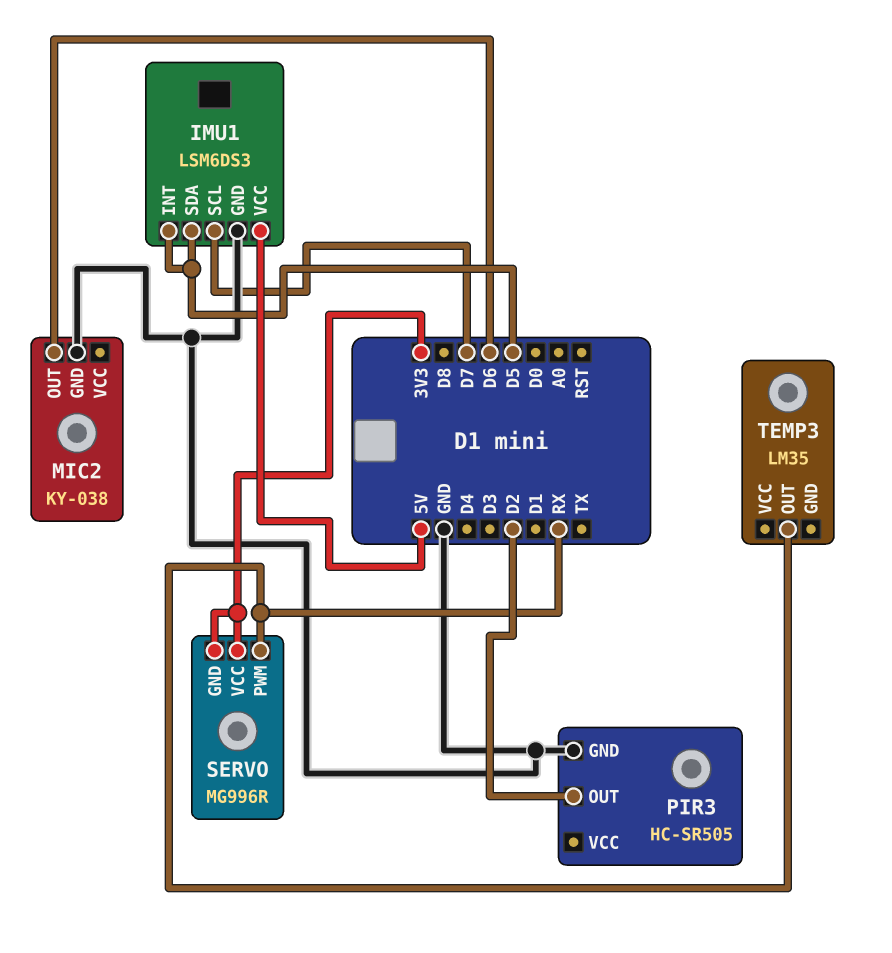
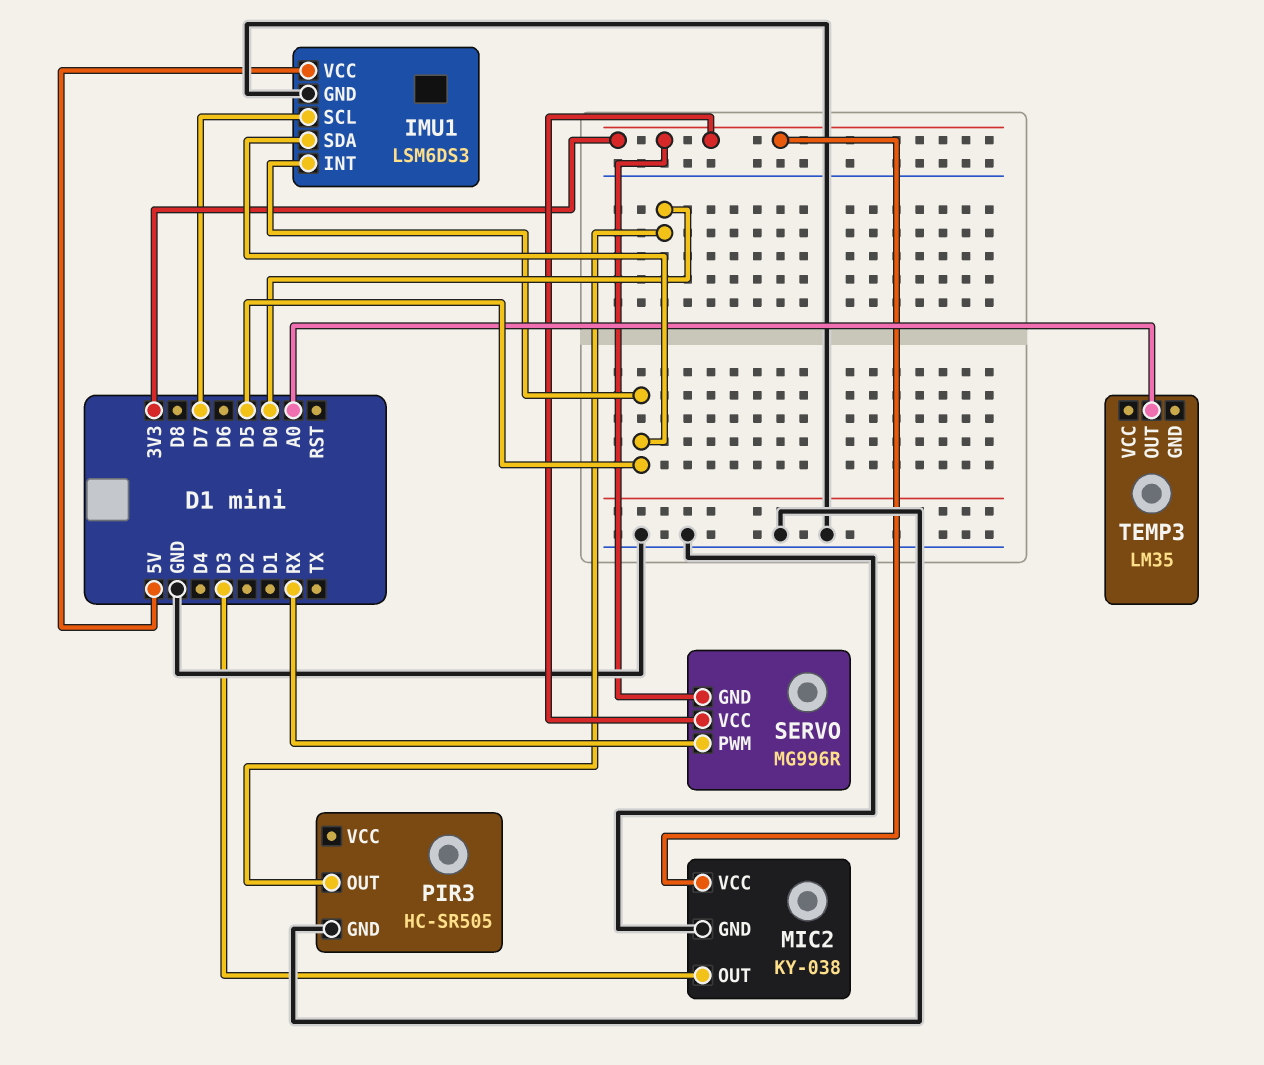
MIC2 pin OUT: D6 -> D3
MIC2 pin VCC: none -> 3V3
PIR3 pin OUT: D2 -> D0
TEMP3 pin OUT: RX -> A0

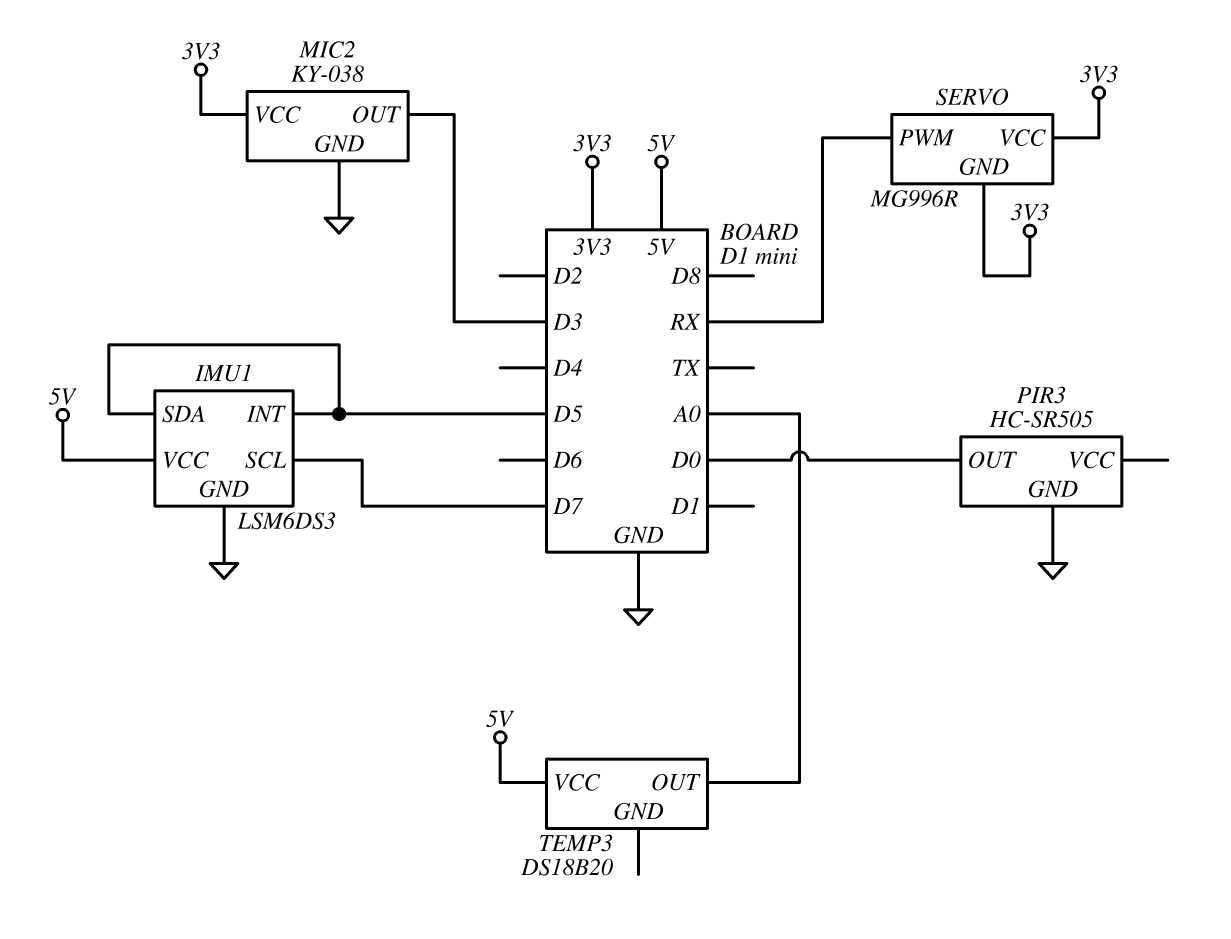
TEMP3: LM35 -> DS18B20
TEMP3 pin VCC: none -> 5V

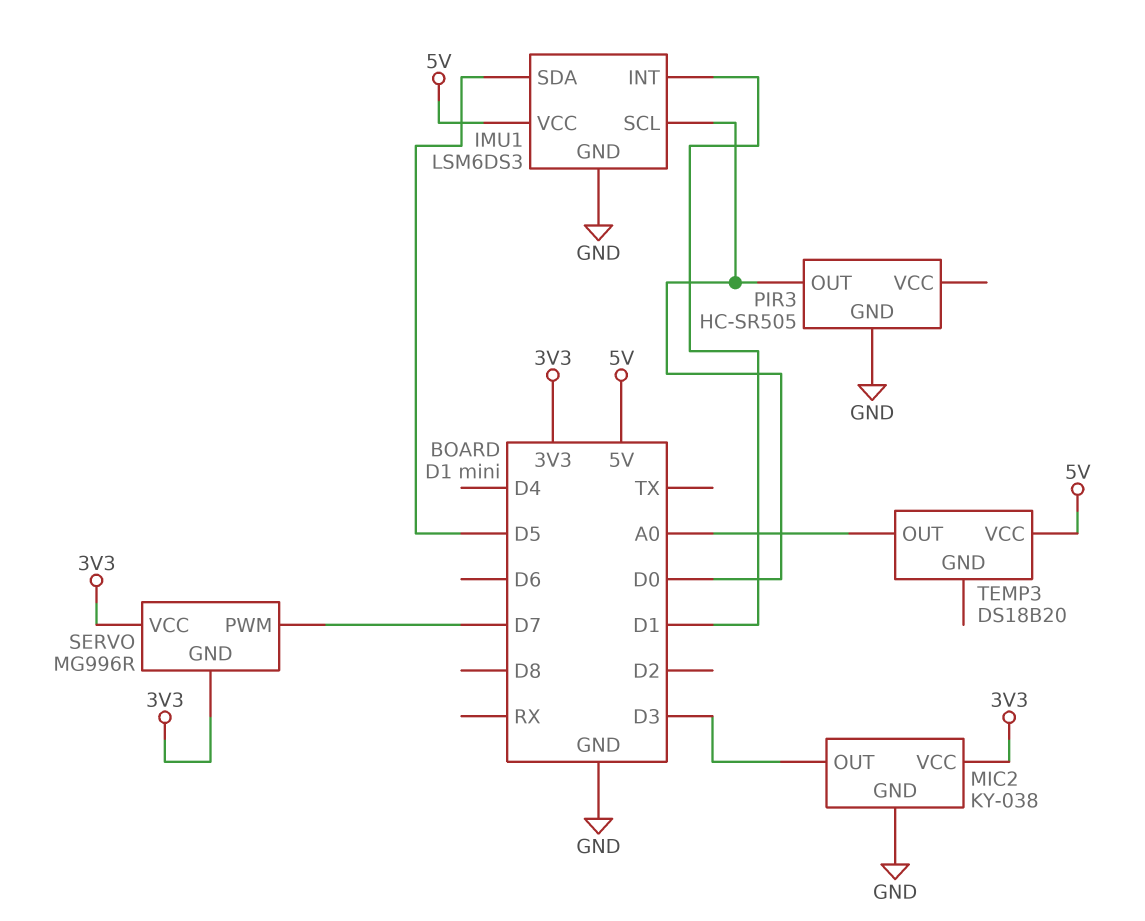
IMU1 pin INT: D5 -> D1
IMU1 pin SCL: D7 -> D0
SERVO pin PWM: RX -> D7

